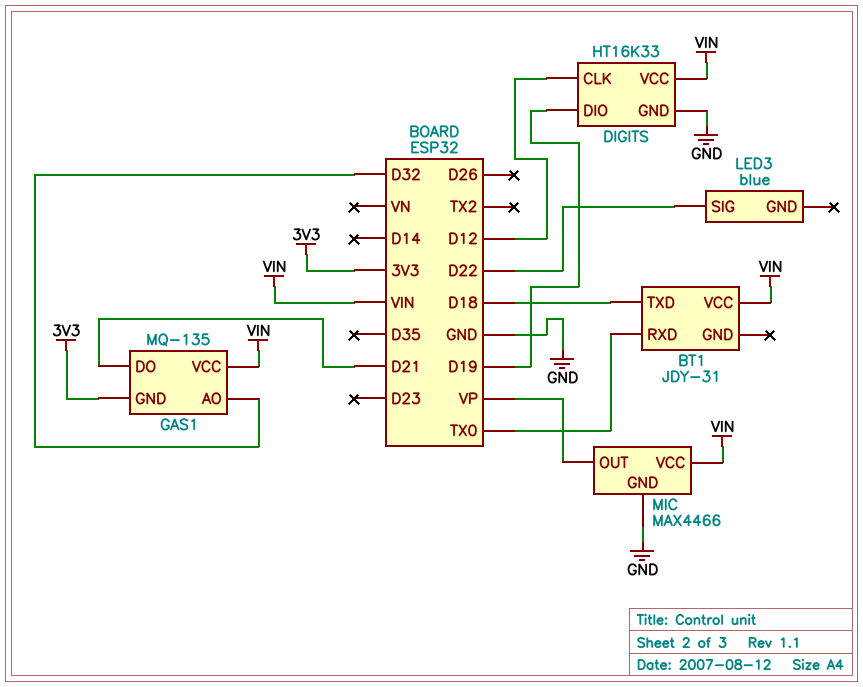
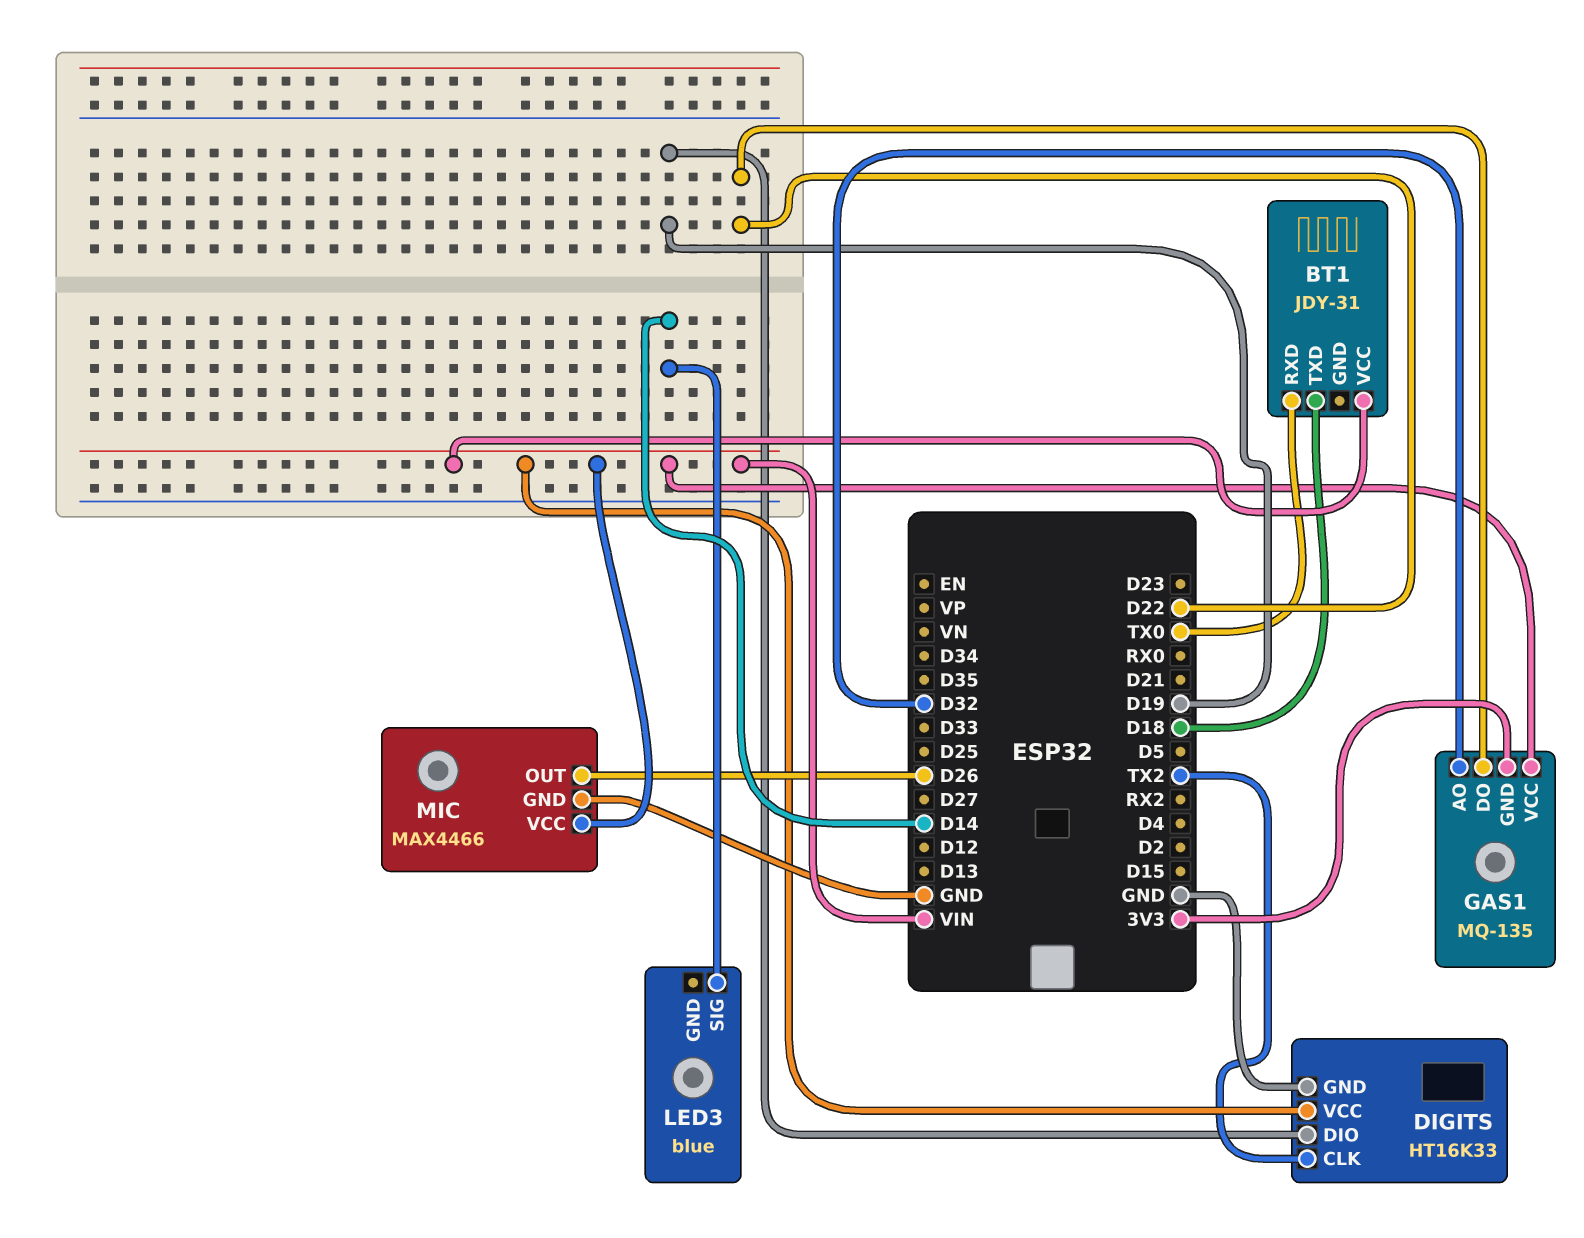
DIGITS pin CLK: D12 -> TX2
GAS1 pin DO: D21 -> D22
LED3 pin SIG: D22 -> D14
MIC pin OUT: VP -> D26

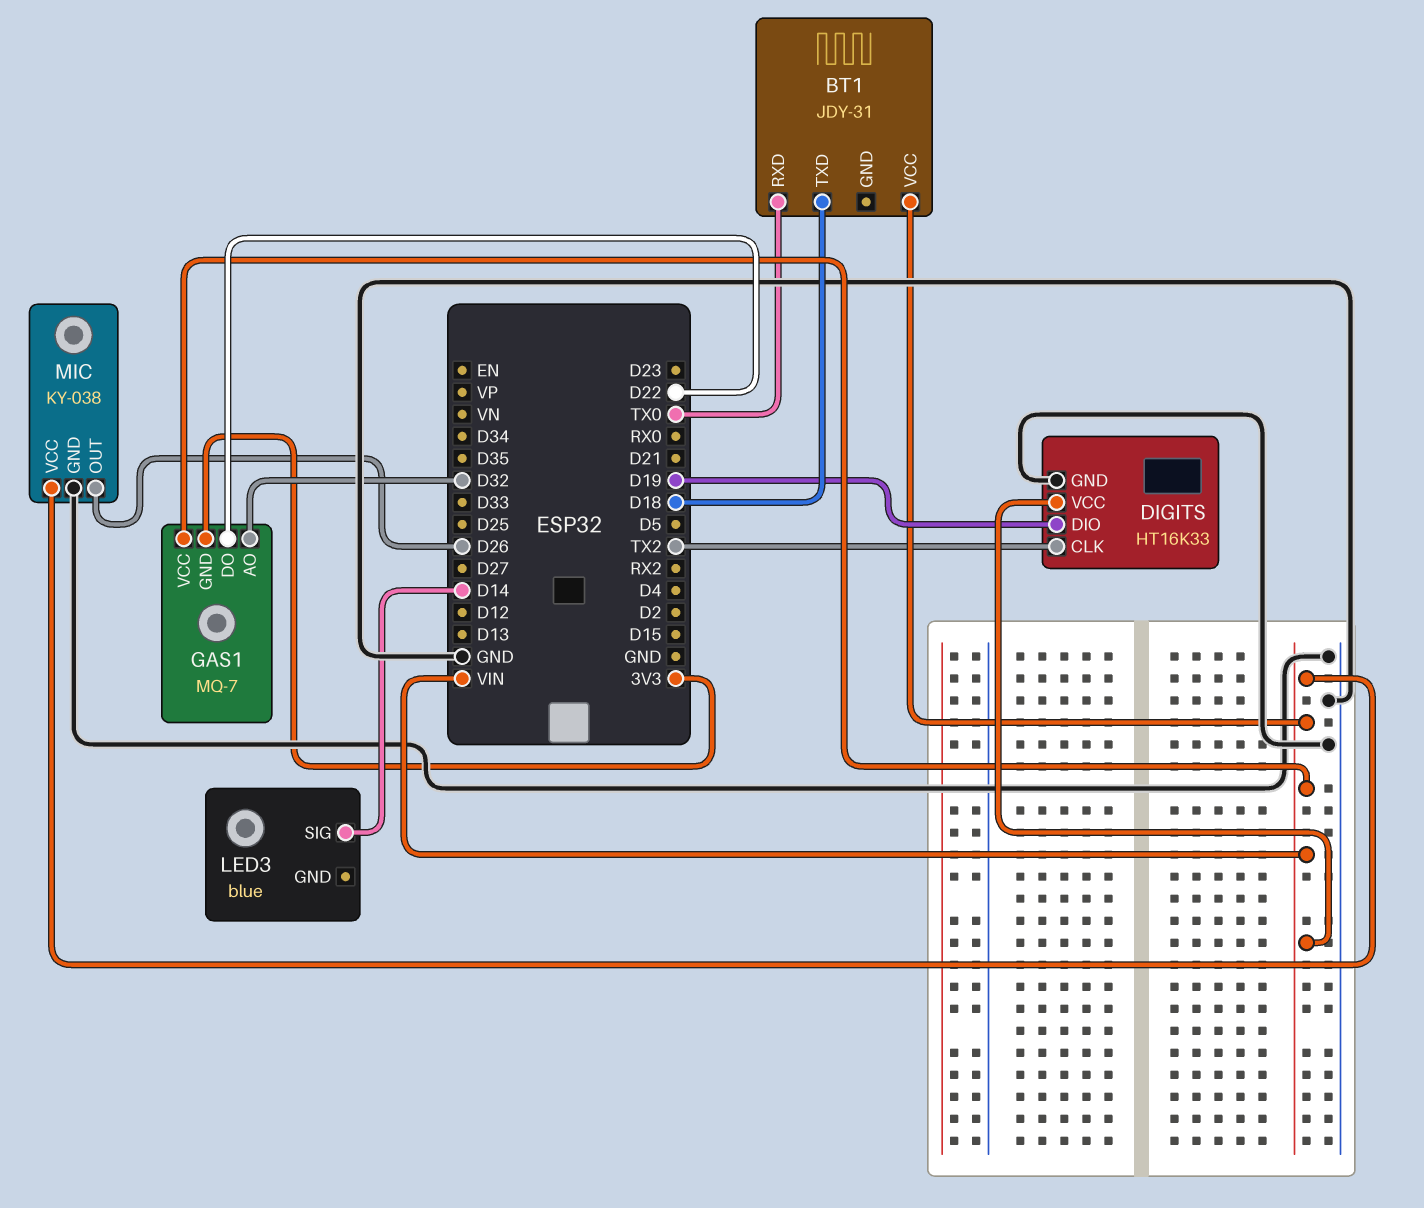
GAS1: MQ-135 -> MQ-7
MIC: MAX4466 -> KY-038

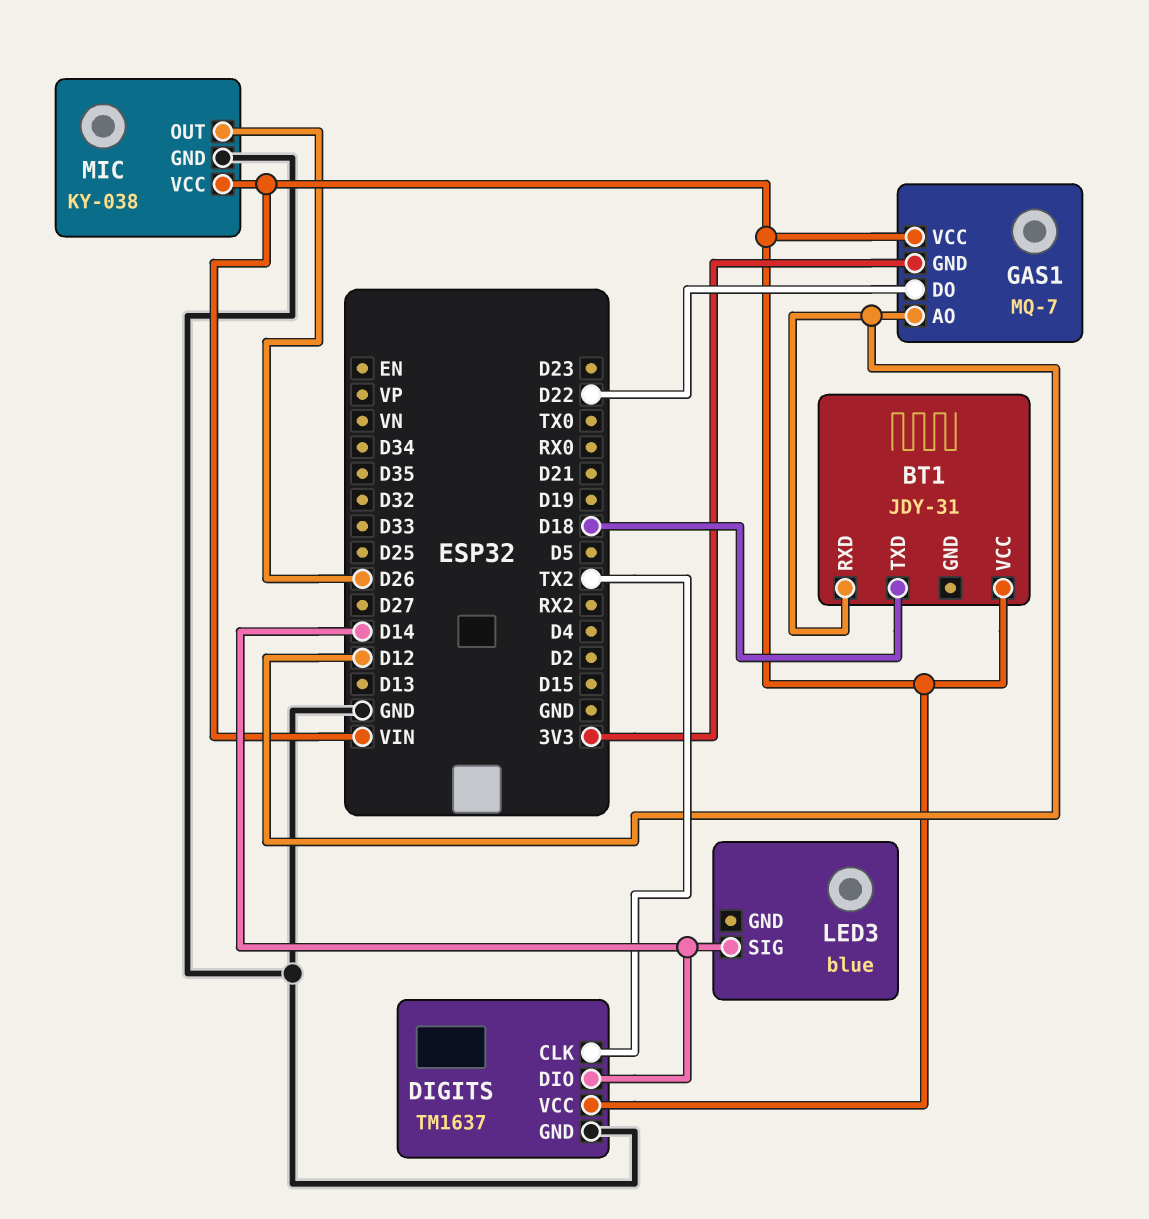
BT1 pin RXD: TX0 -> D12
DIGITS: HT16K33 -> TM1637
DIGITS pin DIO: D19 -> D14
GAS1 pin AO: D32 -> D12

